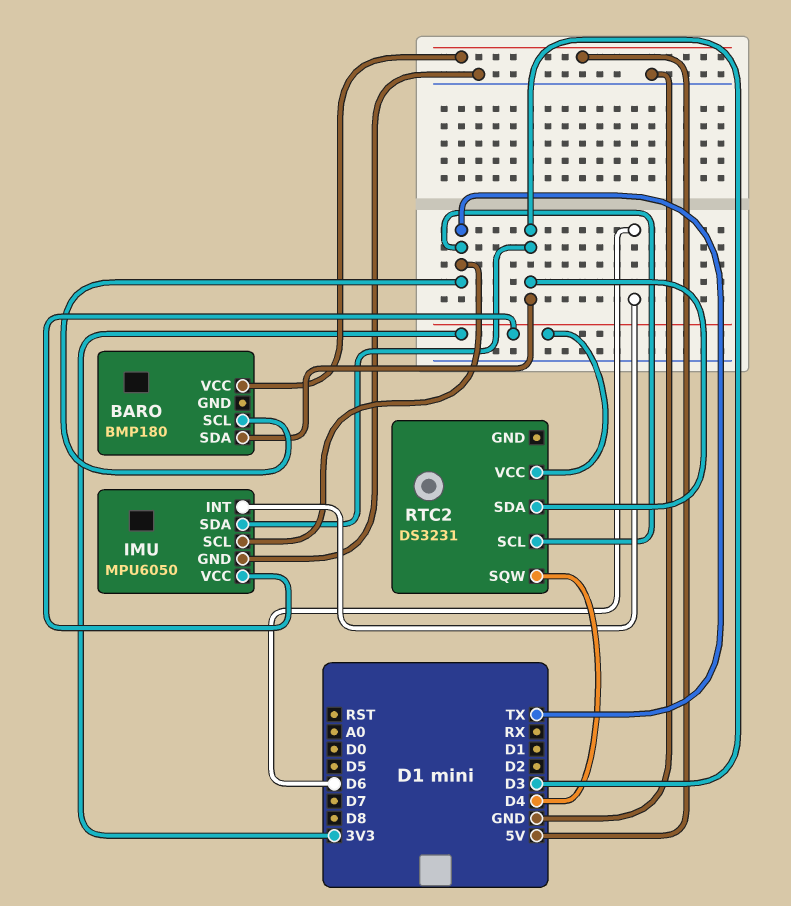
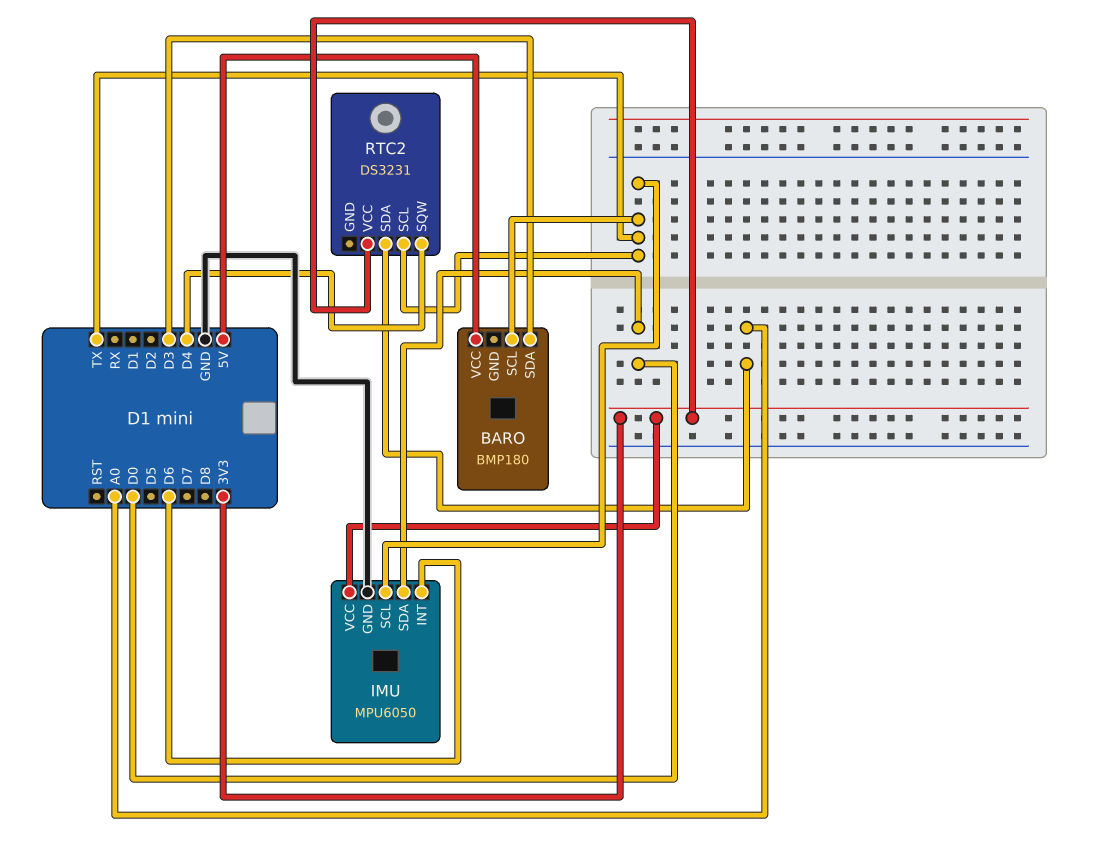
IMU pin SDA: D3 -> D0
RTC2 pin SDA: D3 -> A0

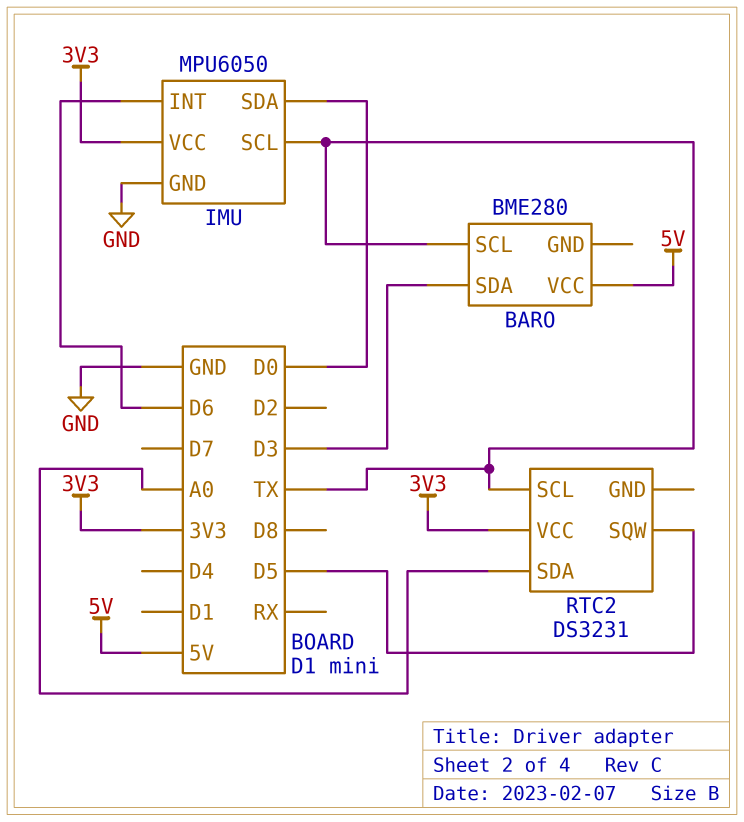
BARO: BMP180 -> BME280
RTC2 pin SQW: D4 -> D5

